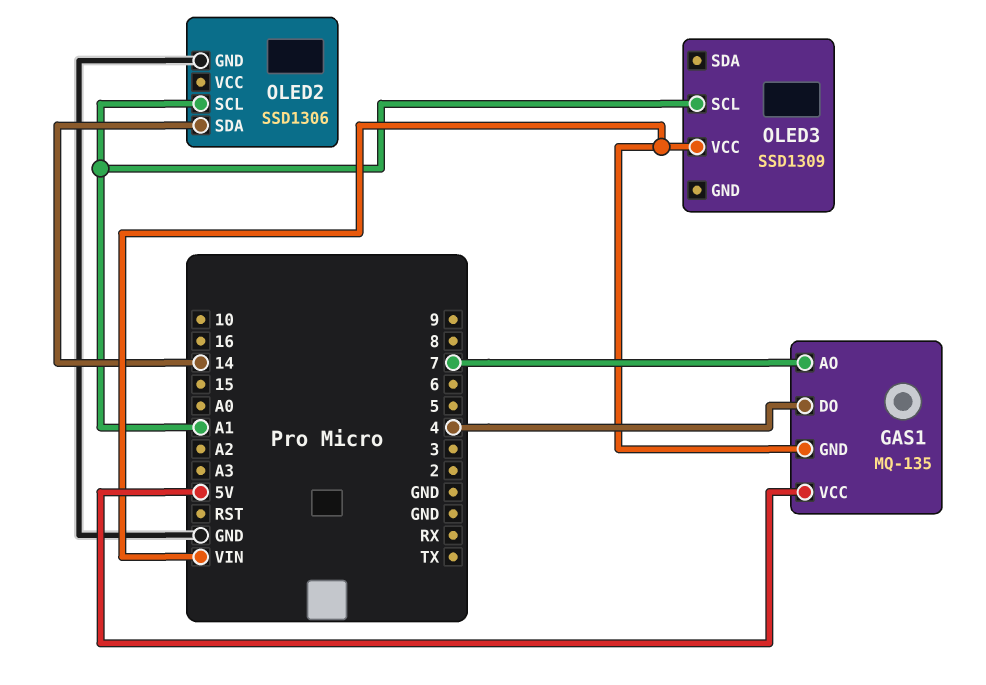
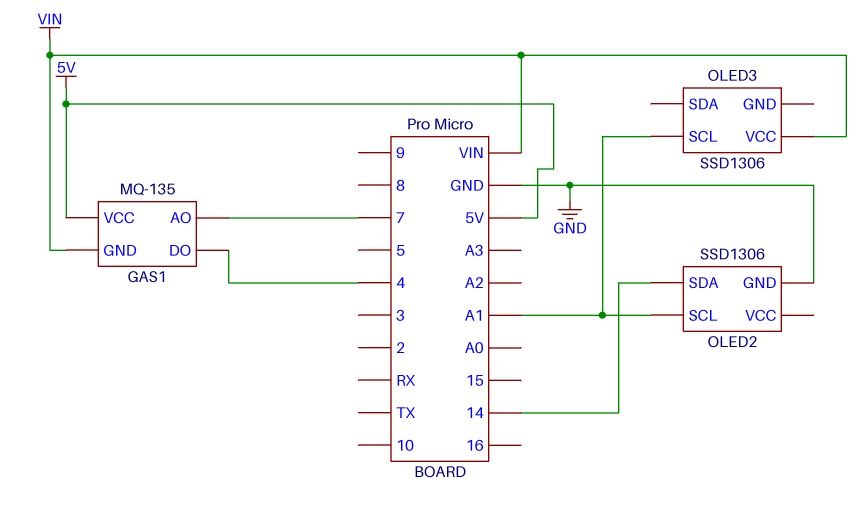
OLED3: SSD1309 -> SSD1306

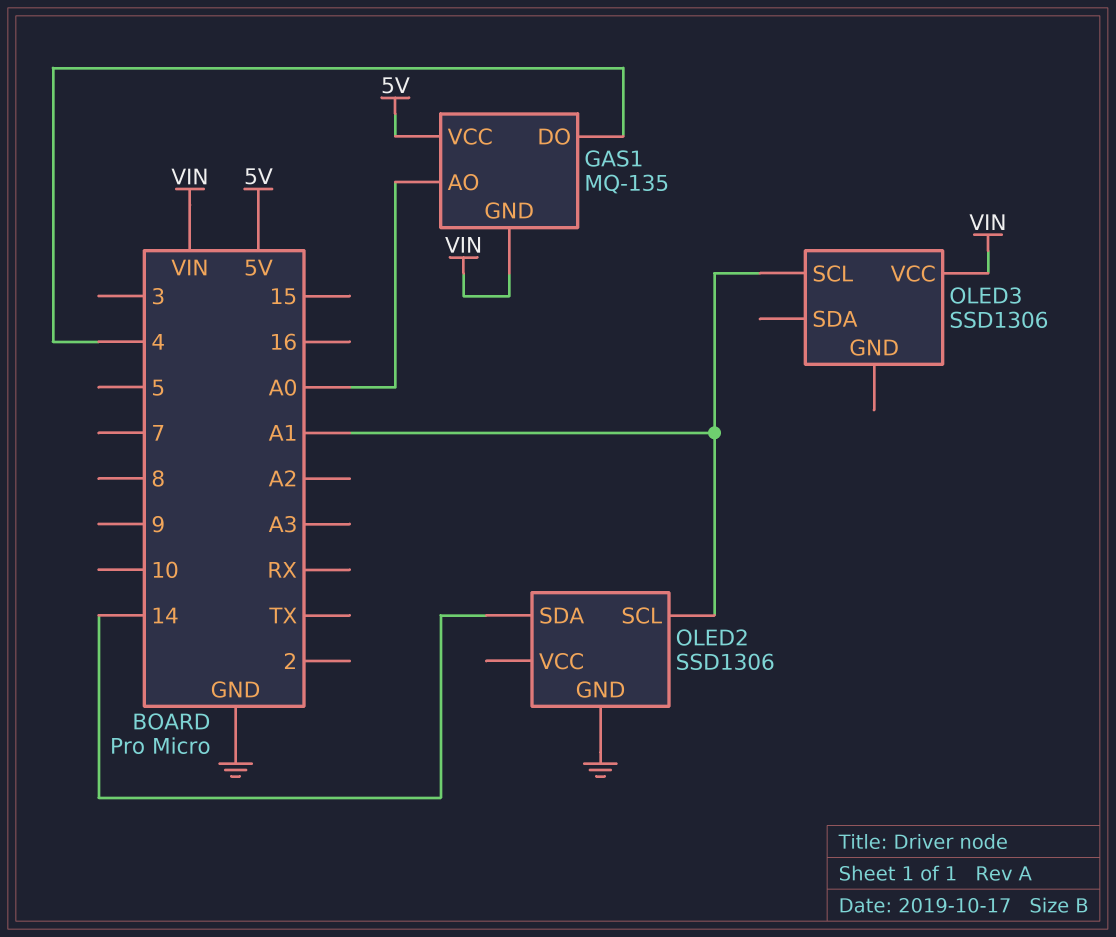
GAS1 pin AO: 7 -> A0

